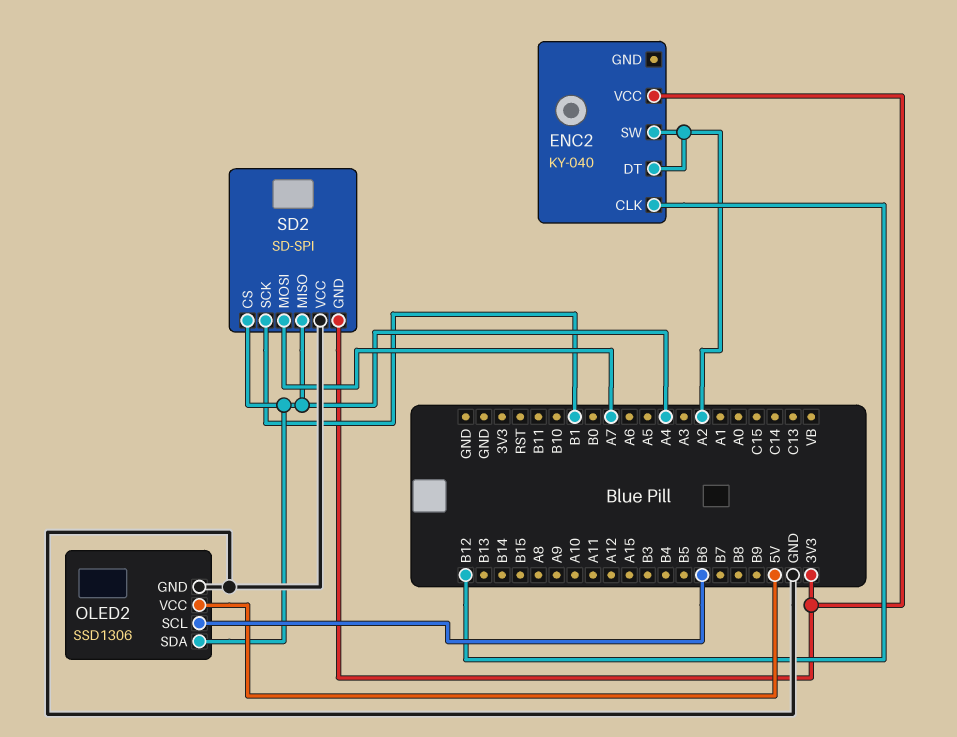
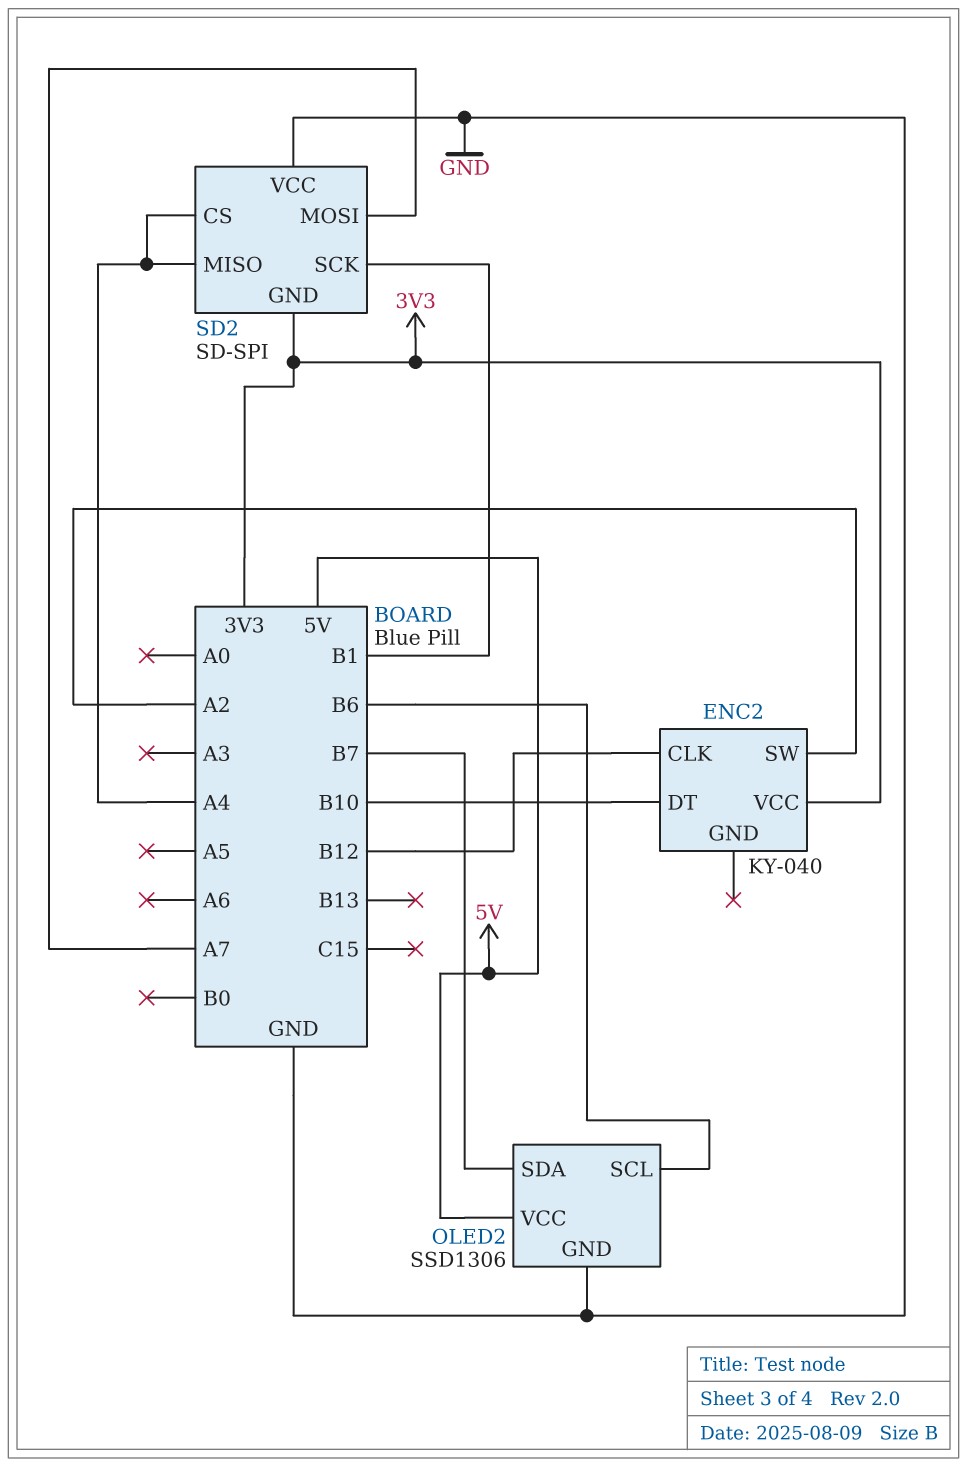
ENC2 pin DT: A2 -> B10
OLED2 pin SDA: A4 -> B7

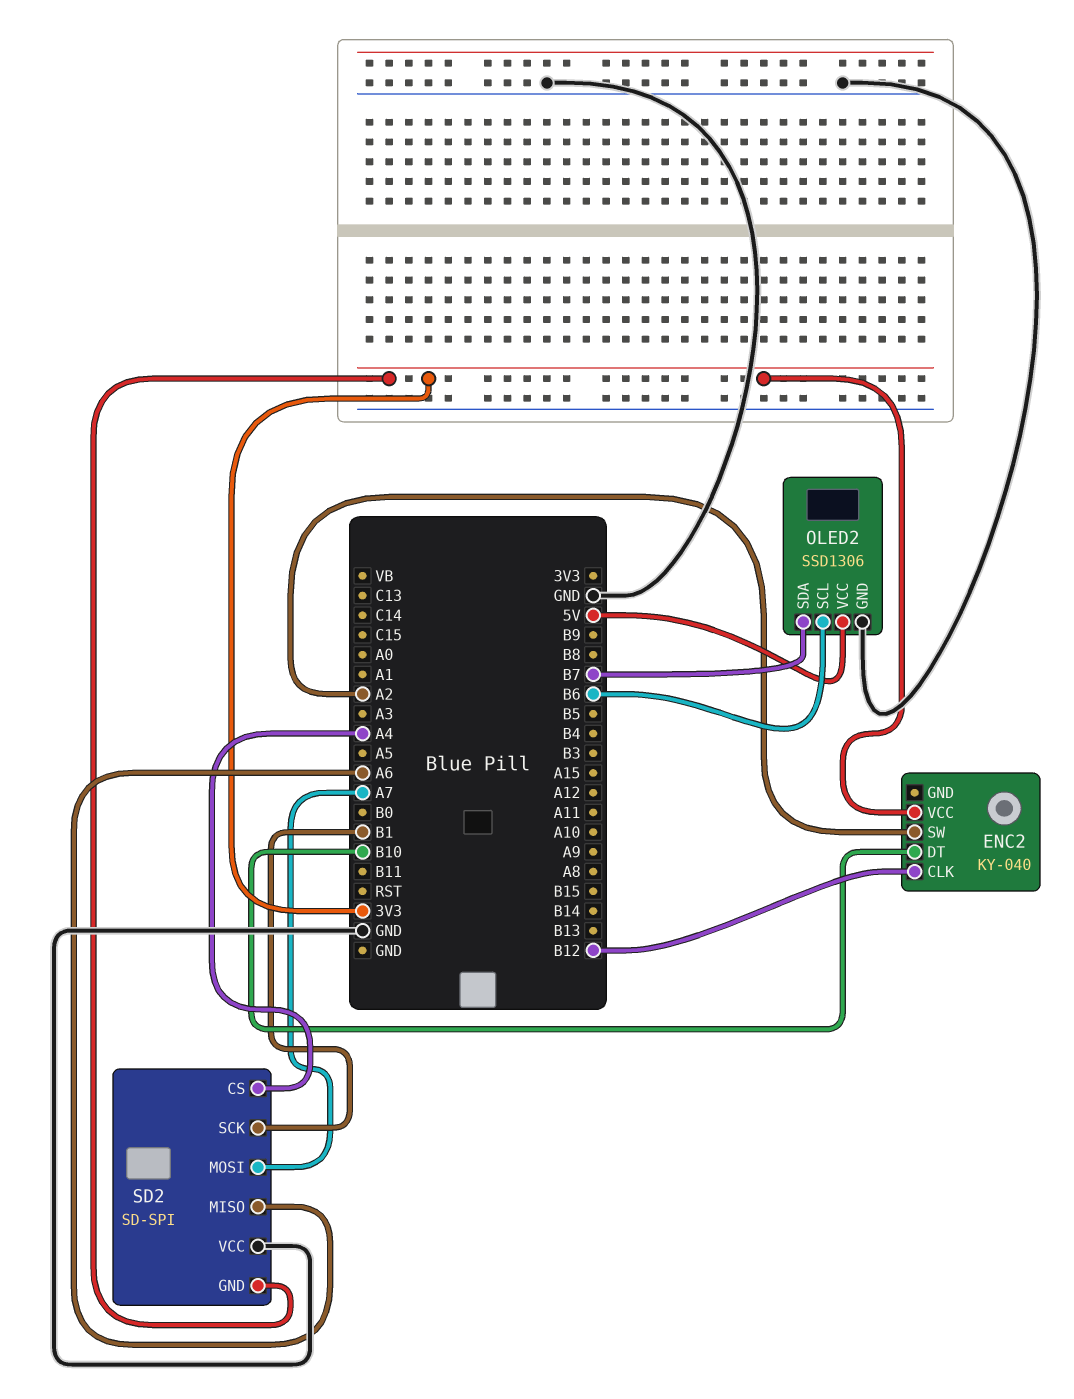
SD2 pin MISO: A4 -> A6

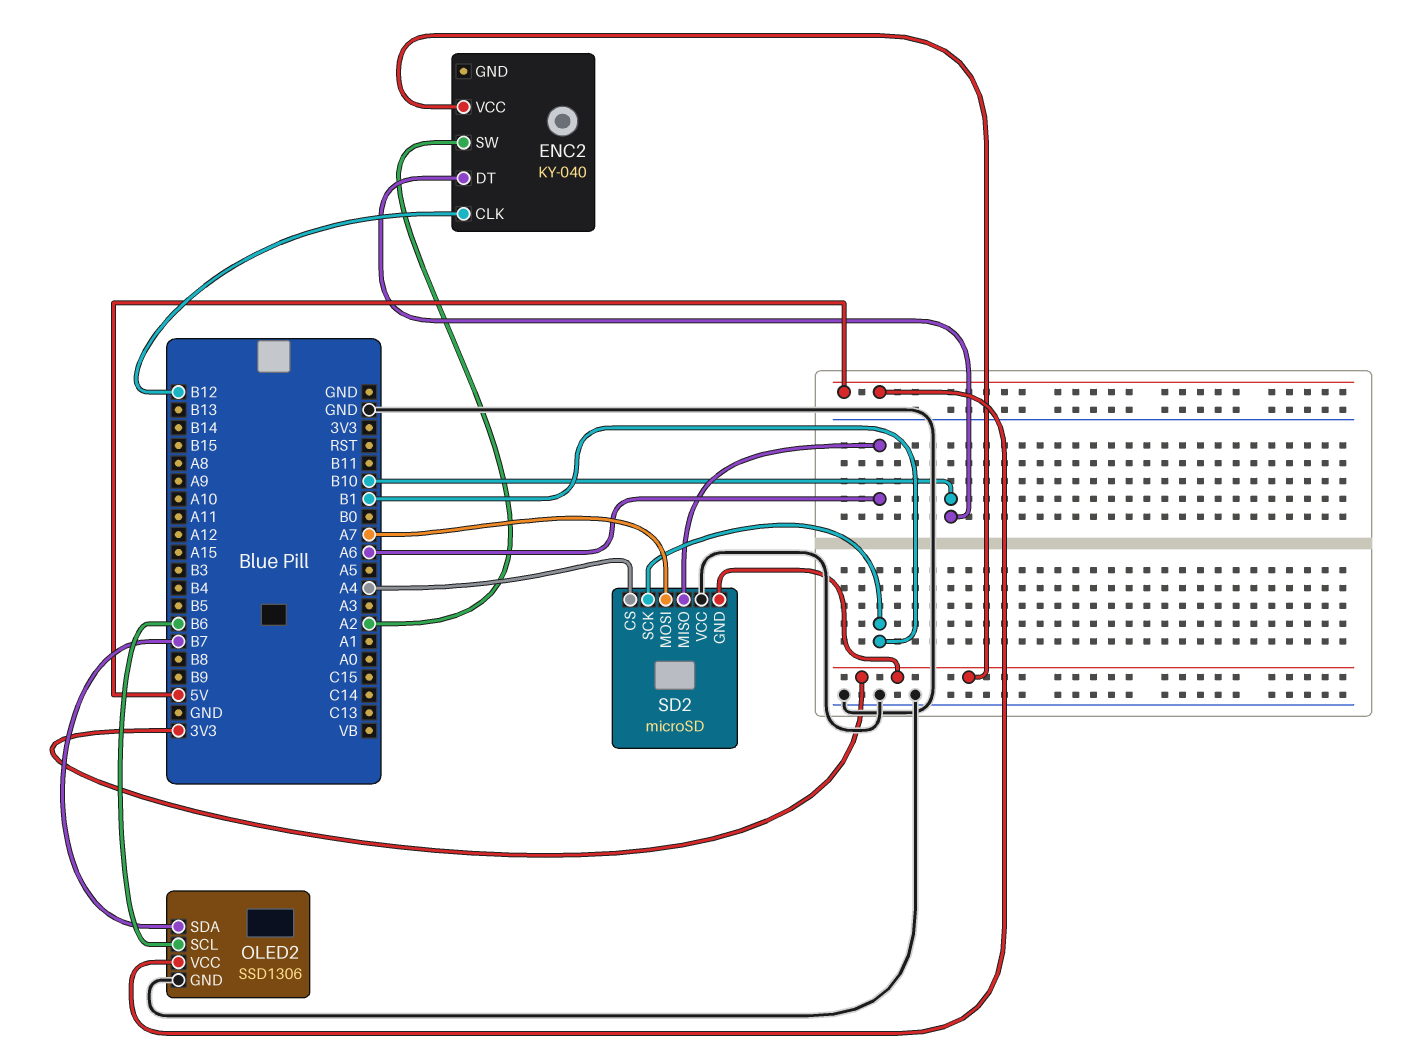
SD2: SD-SPI -> microSD

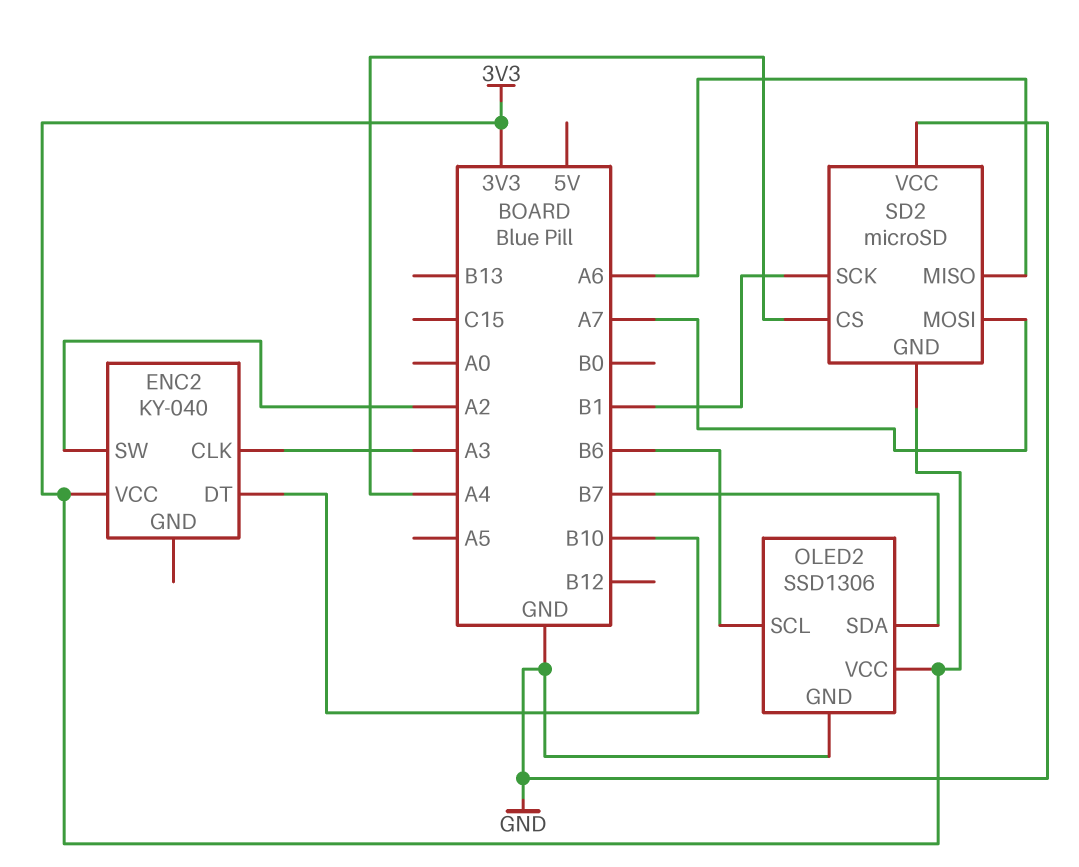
ENC2 pin CLK: B12 -> A3
OLED2 pin VCC: 5V -> 3V3

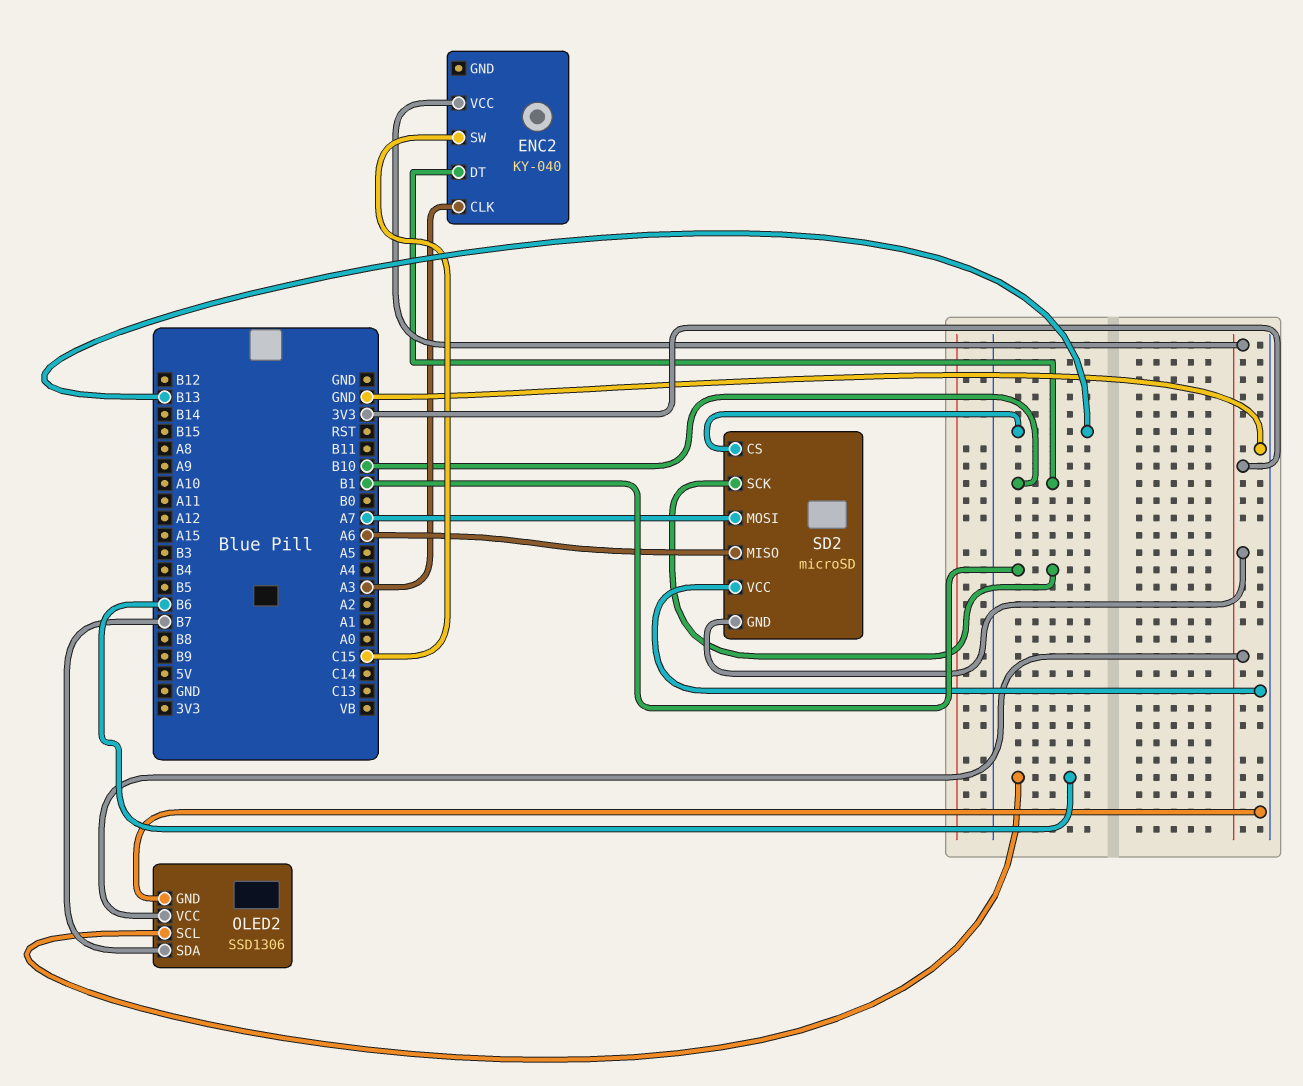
ENC2 pin SW: A2 -> C15
SD2 pin CS: A4 -> B13

